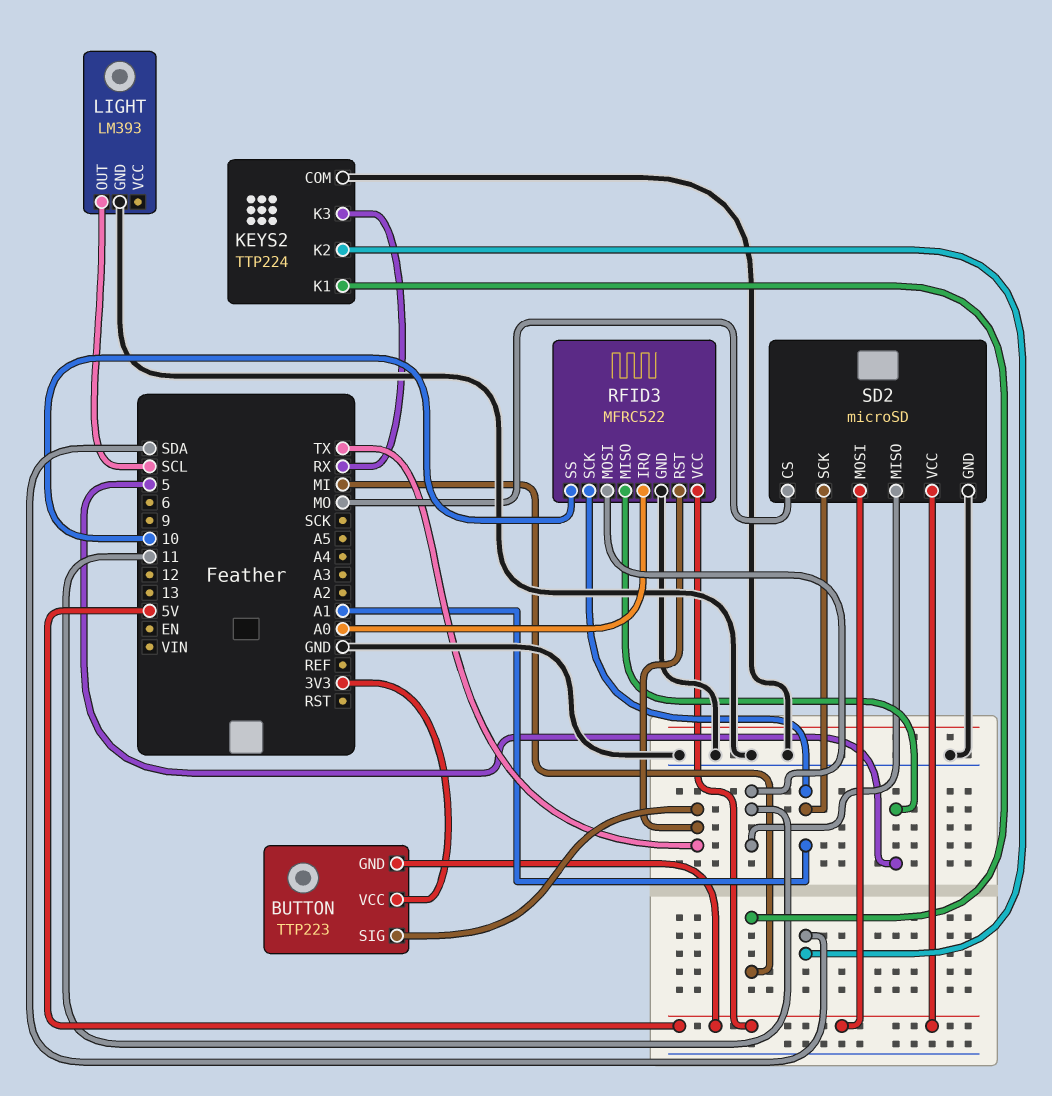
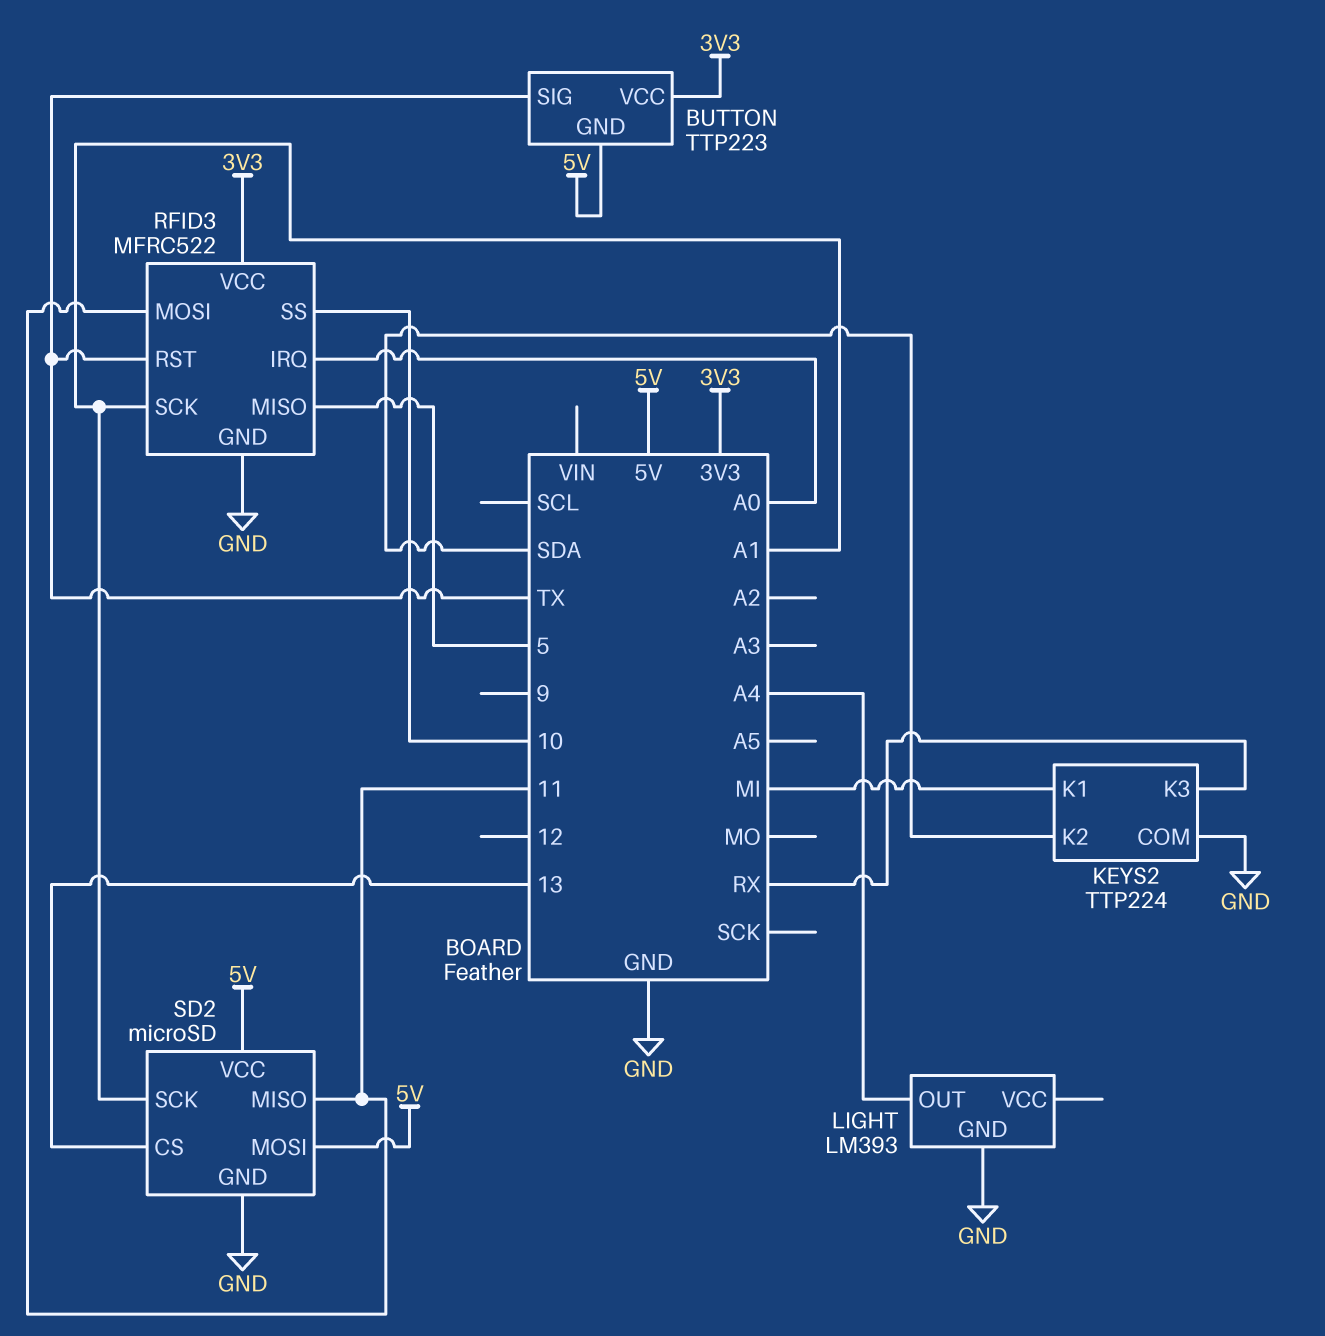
LIGHT pin OUT: SCL -> A4
RFID3 pin VCC: 5V -> 3V3
SD2 pin CS: MO -> 13

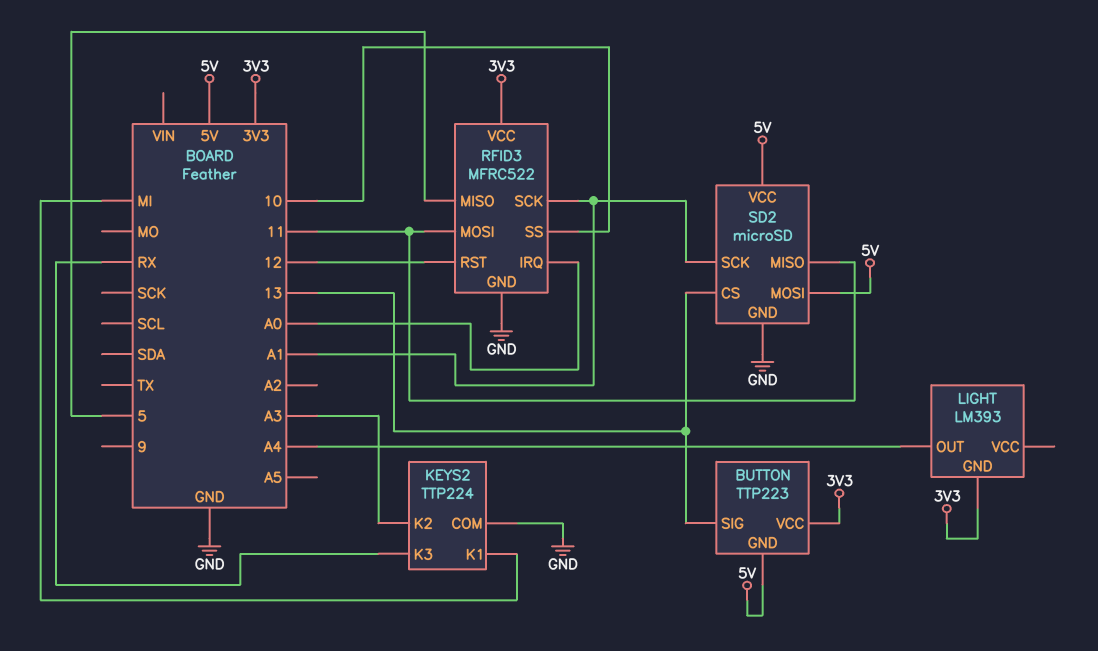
BUTTON pin SIG: TX -> 13
KEYS2 pin K2: SDA -> A3
LIGHT pin GND: GND -> 3V3
RFID3 pin RST: TX -> 12

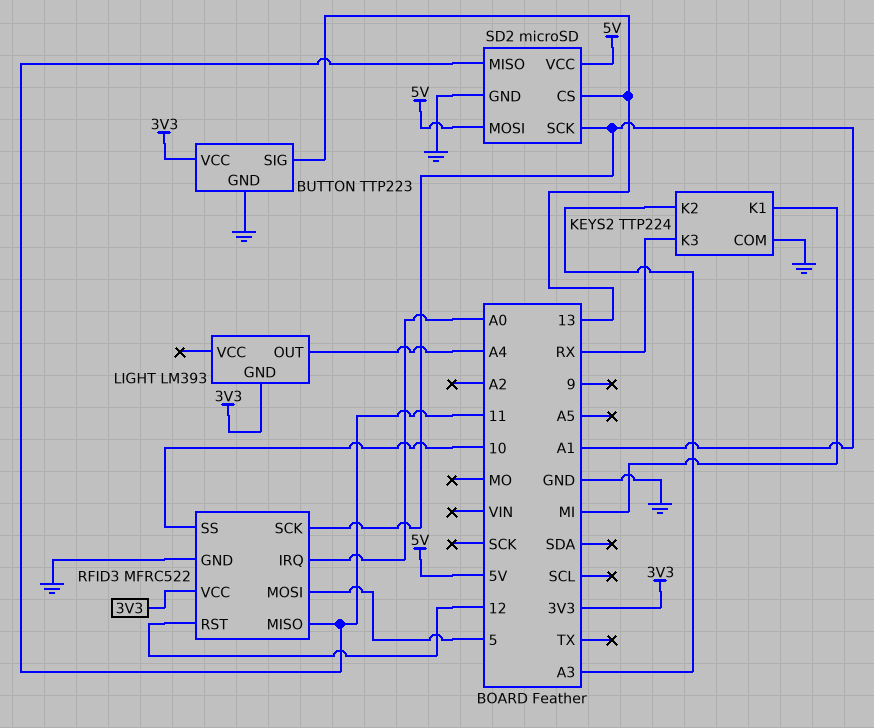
BUTTON pin GND: 5V -> GND
RFID3 pin MISO: 5 -> 11
RFID3 pin MOSI: 11 -> 5

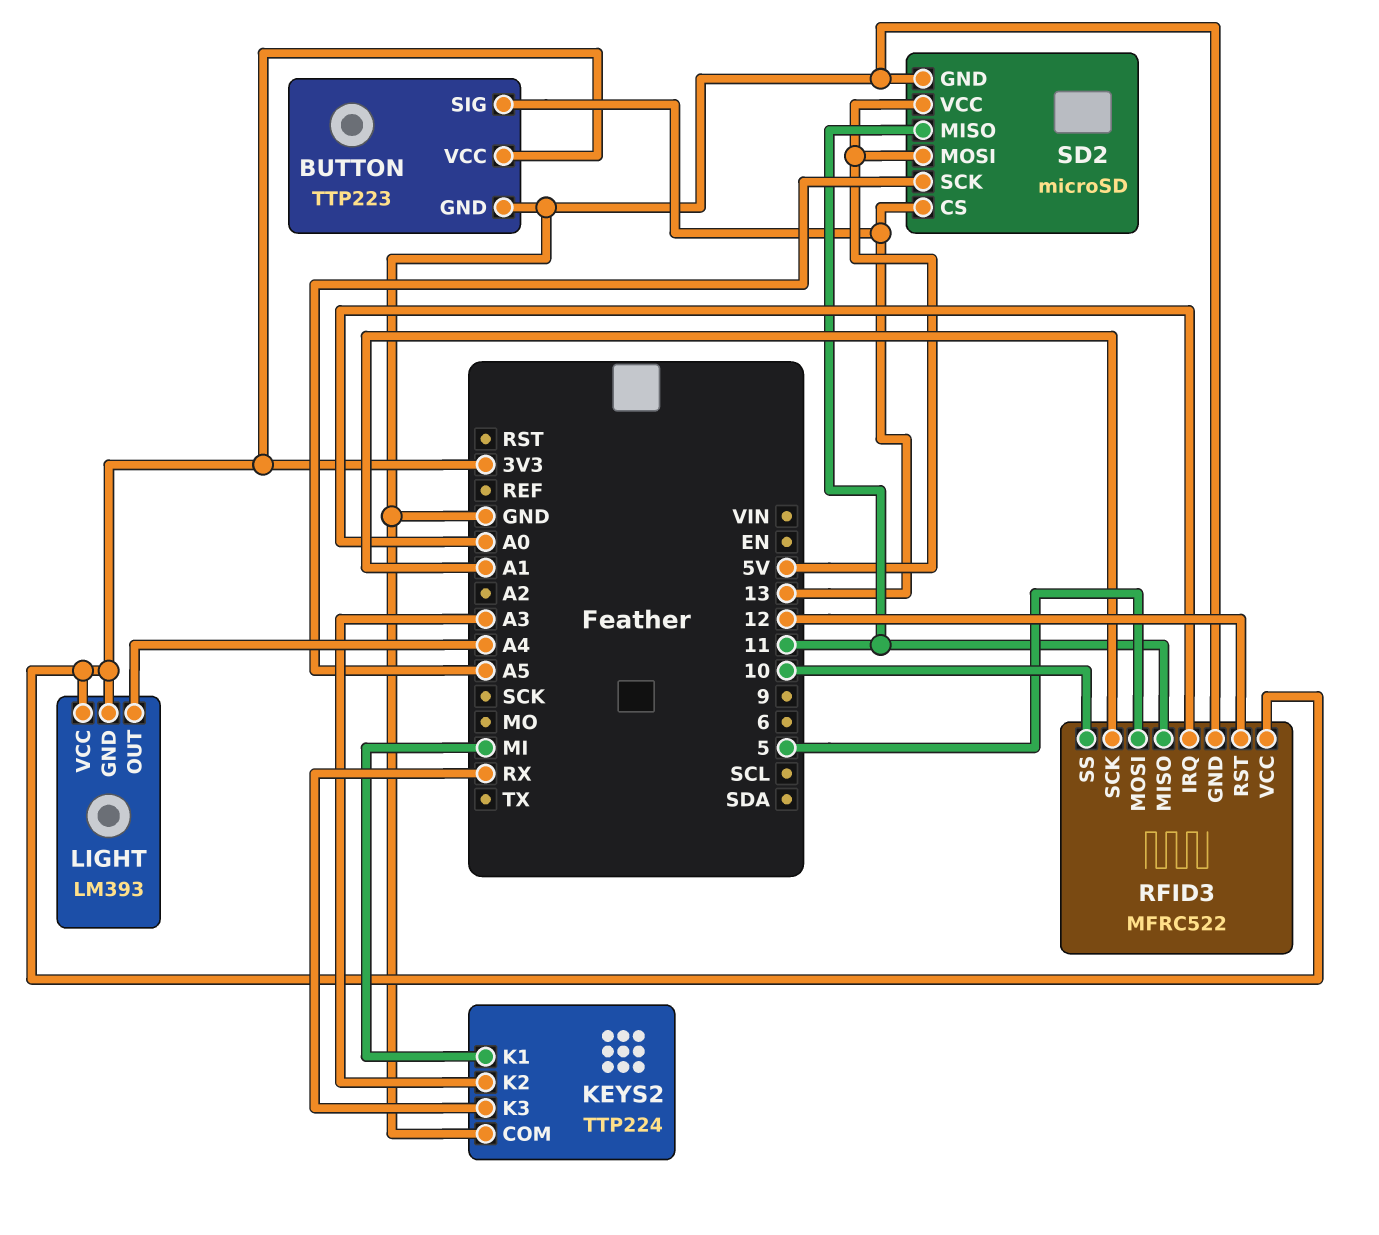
LIGHT pin VCC: none -> 3V3
SD2 pin SCK: A1 -> A5

